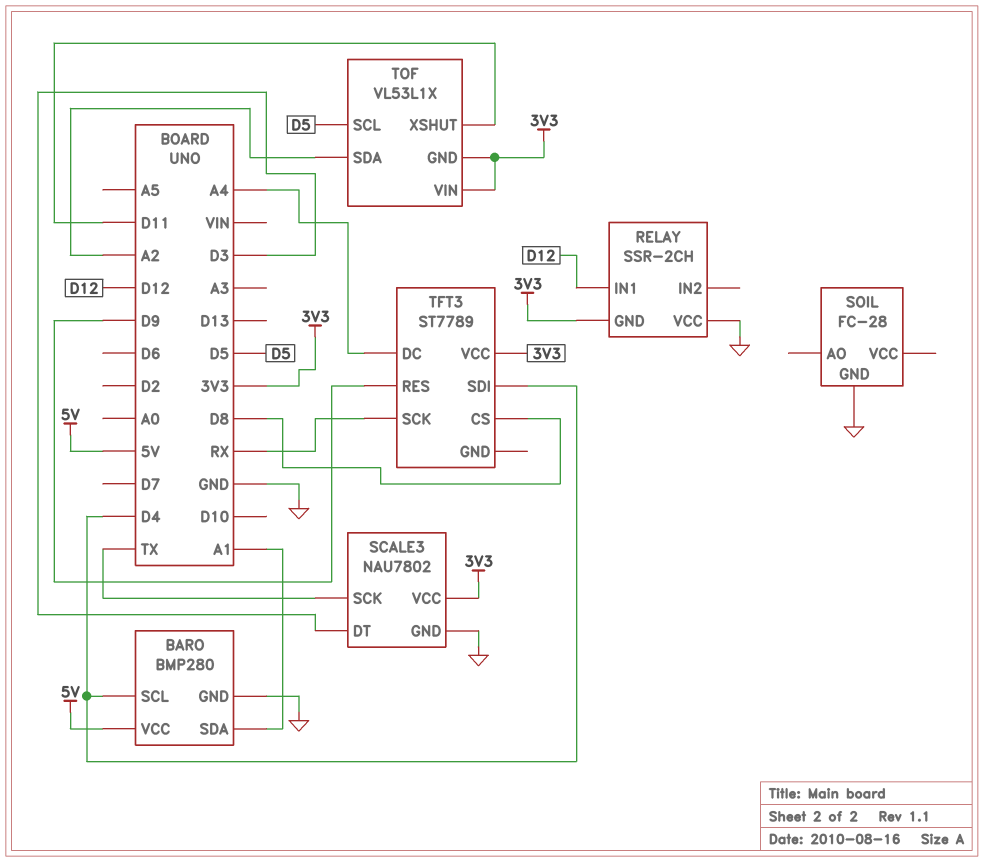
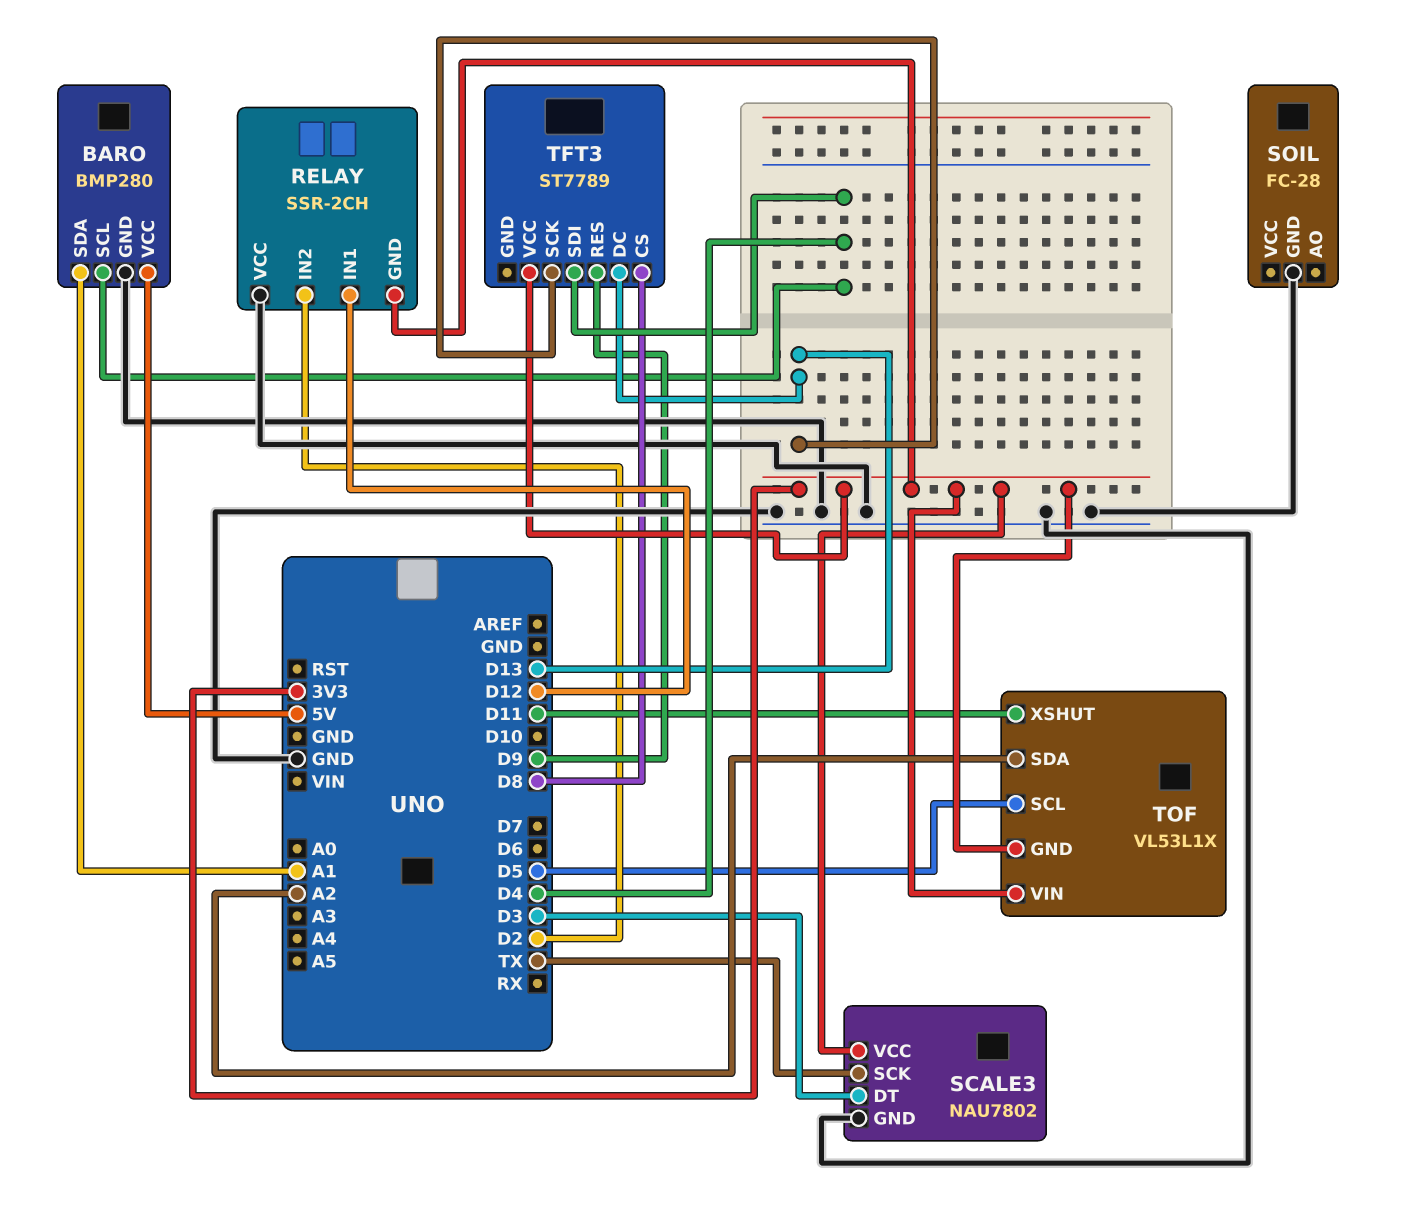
RELAY pin IN2: none -> D2
TFT3 pin DC: A4 -> D13
TFT3 pin SCK: RX -> D13

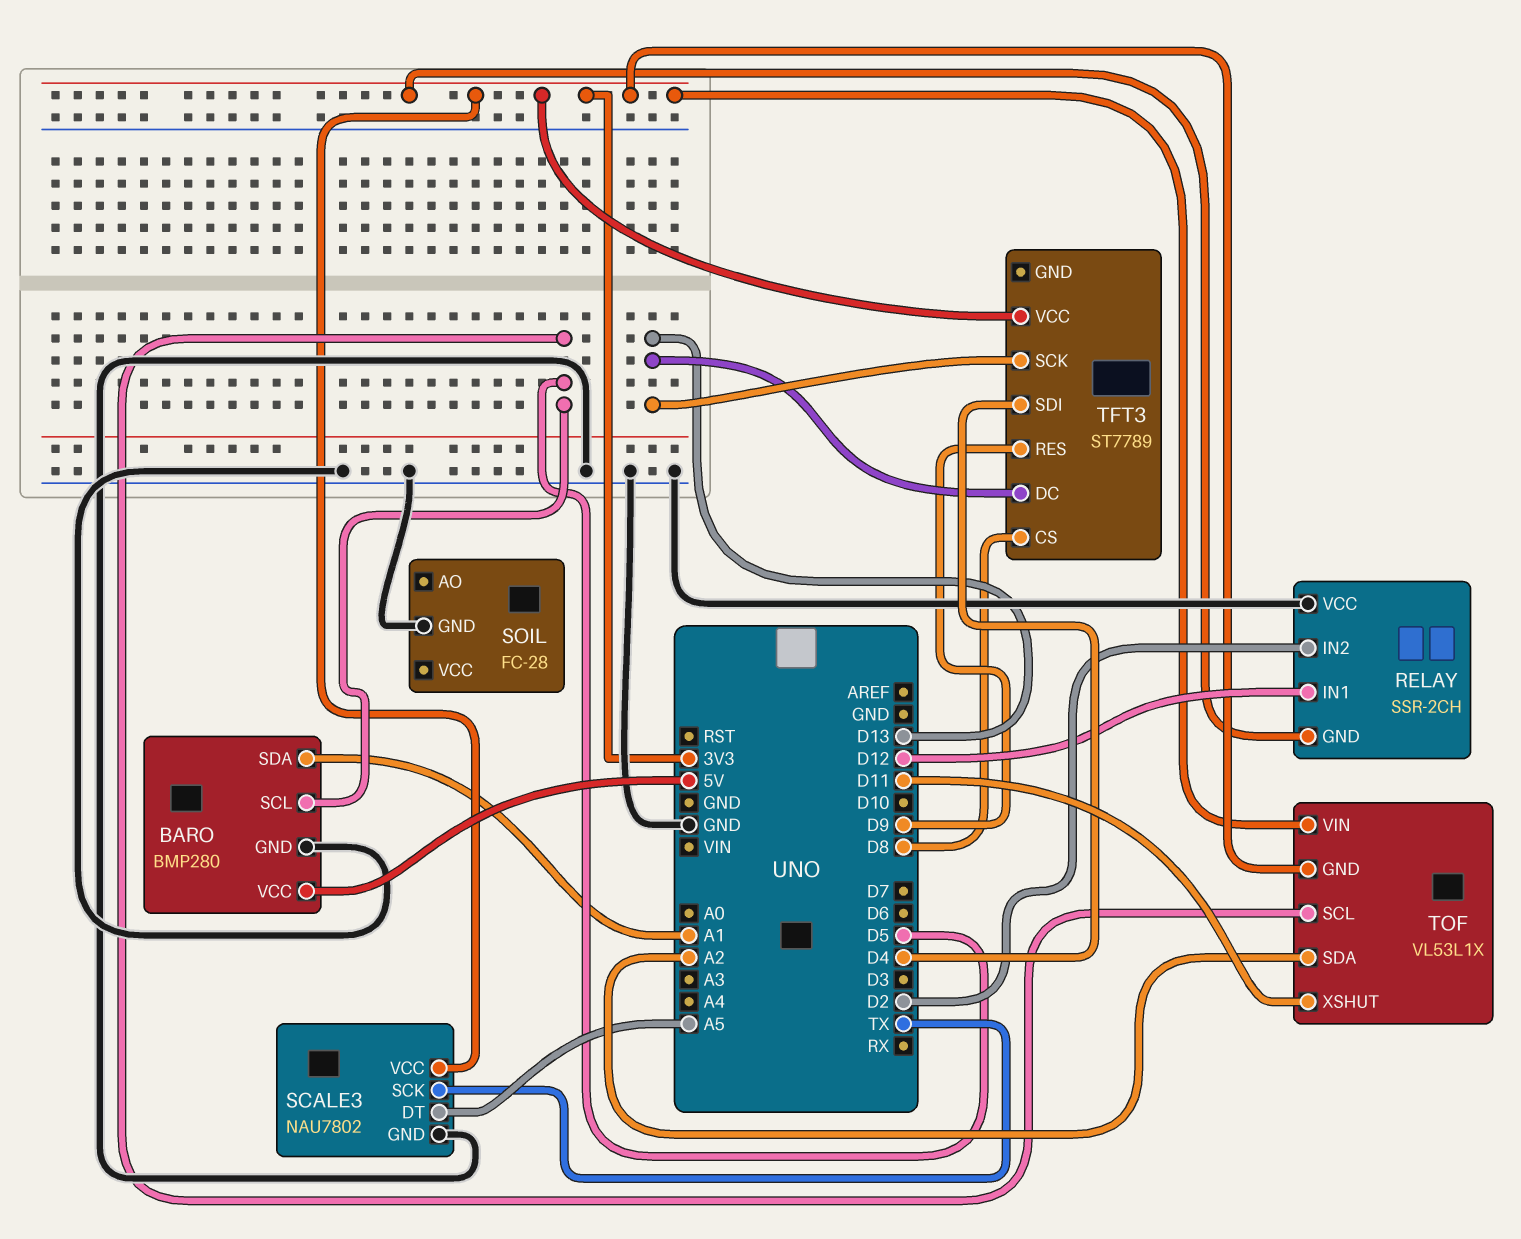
BARO pin SCL: D4 -> D5
SCALE3 pin DT: D3 -> A5

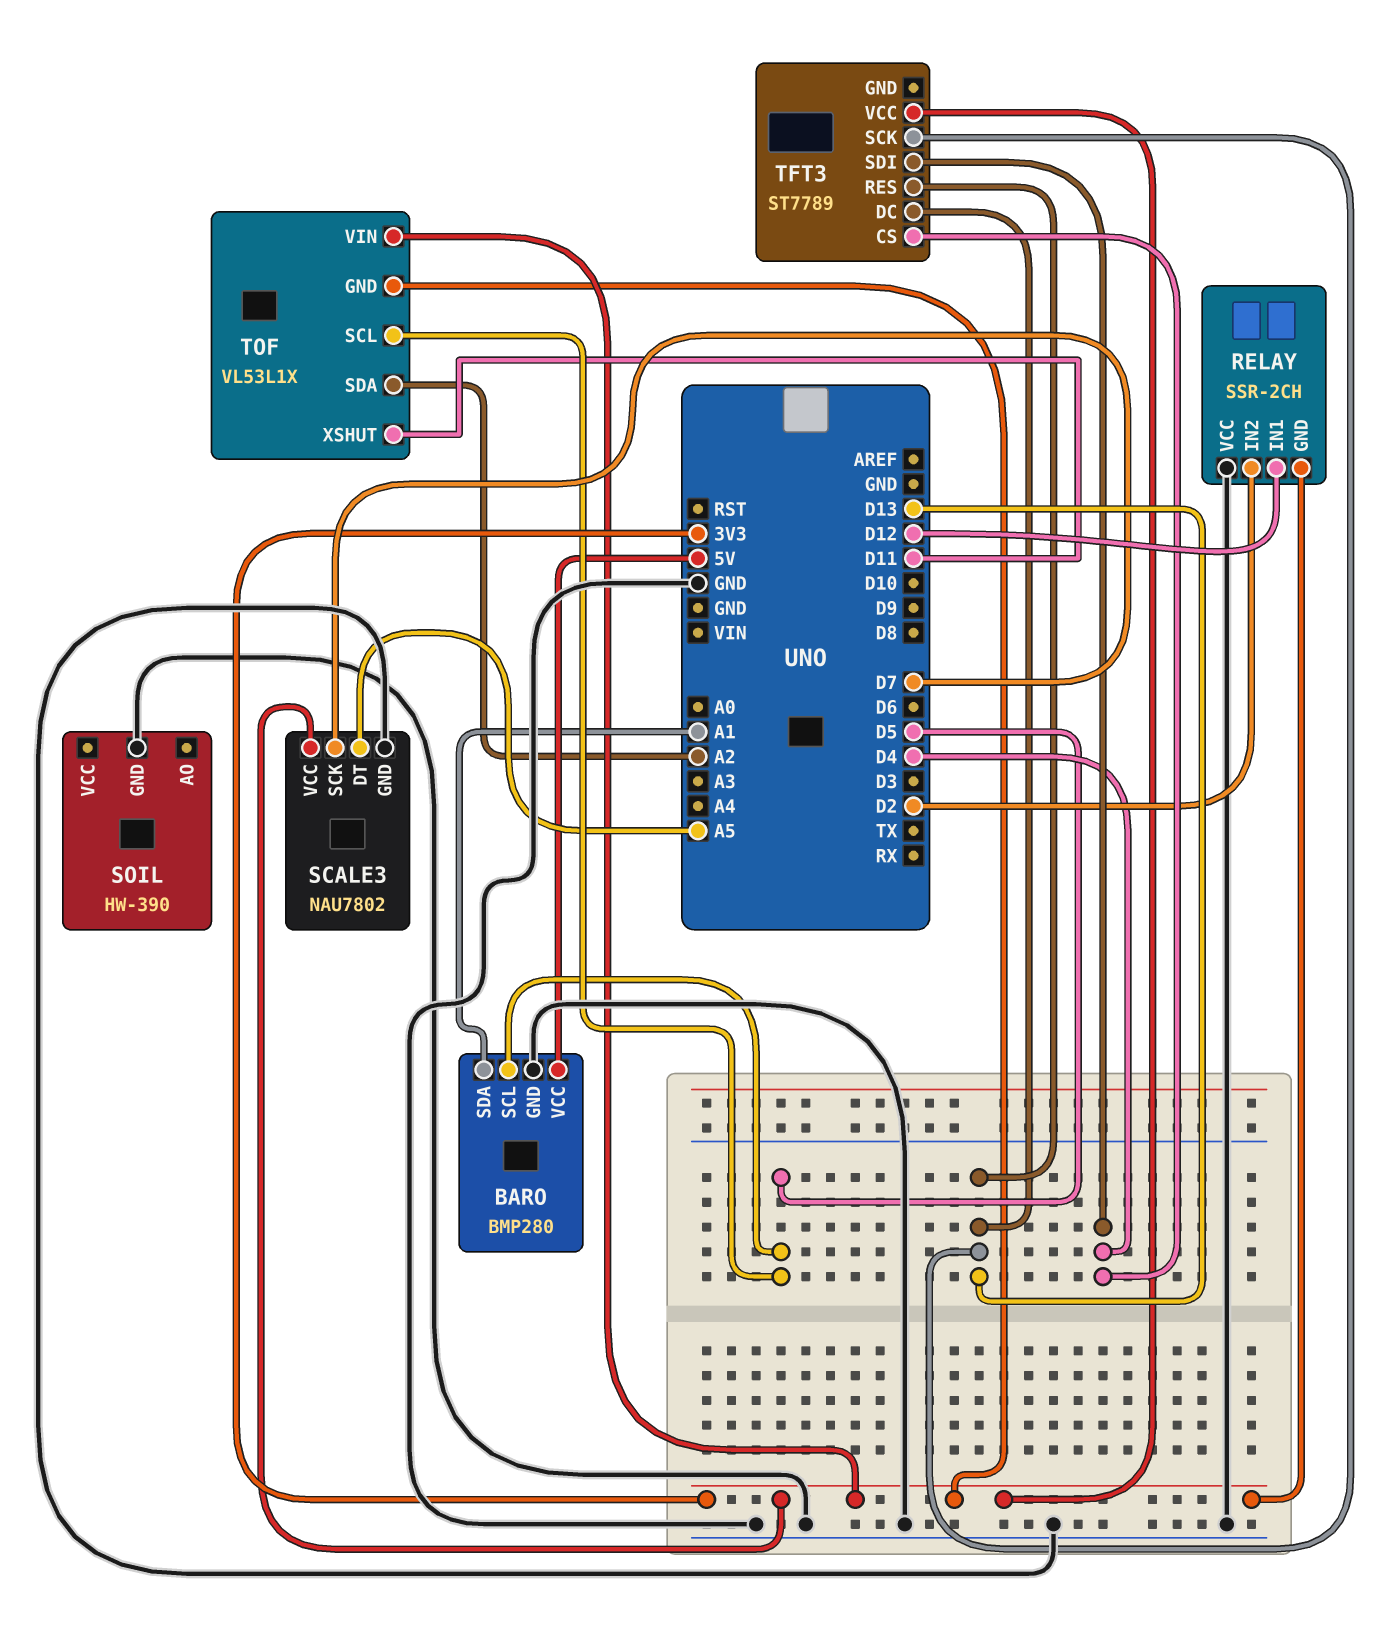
SCALE3 pin SCK: TX -> D7
SOIL: FC-28 -> HW-390
TFT3 pin CS: D8 -> D4
TFT3 pin RES: D9 -> D13

